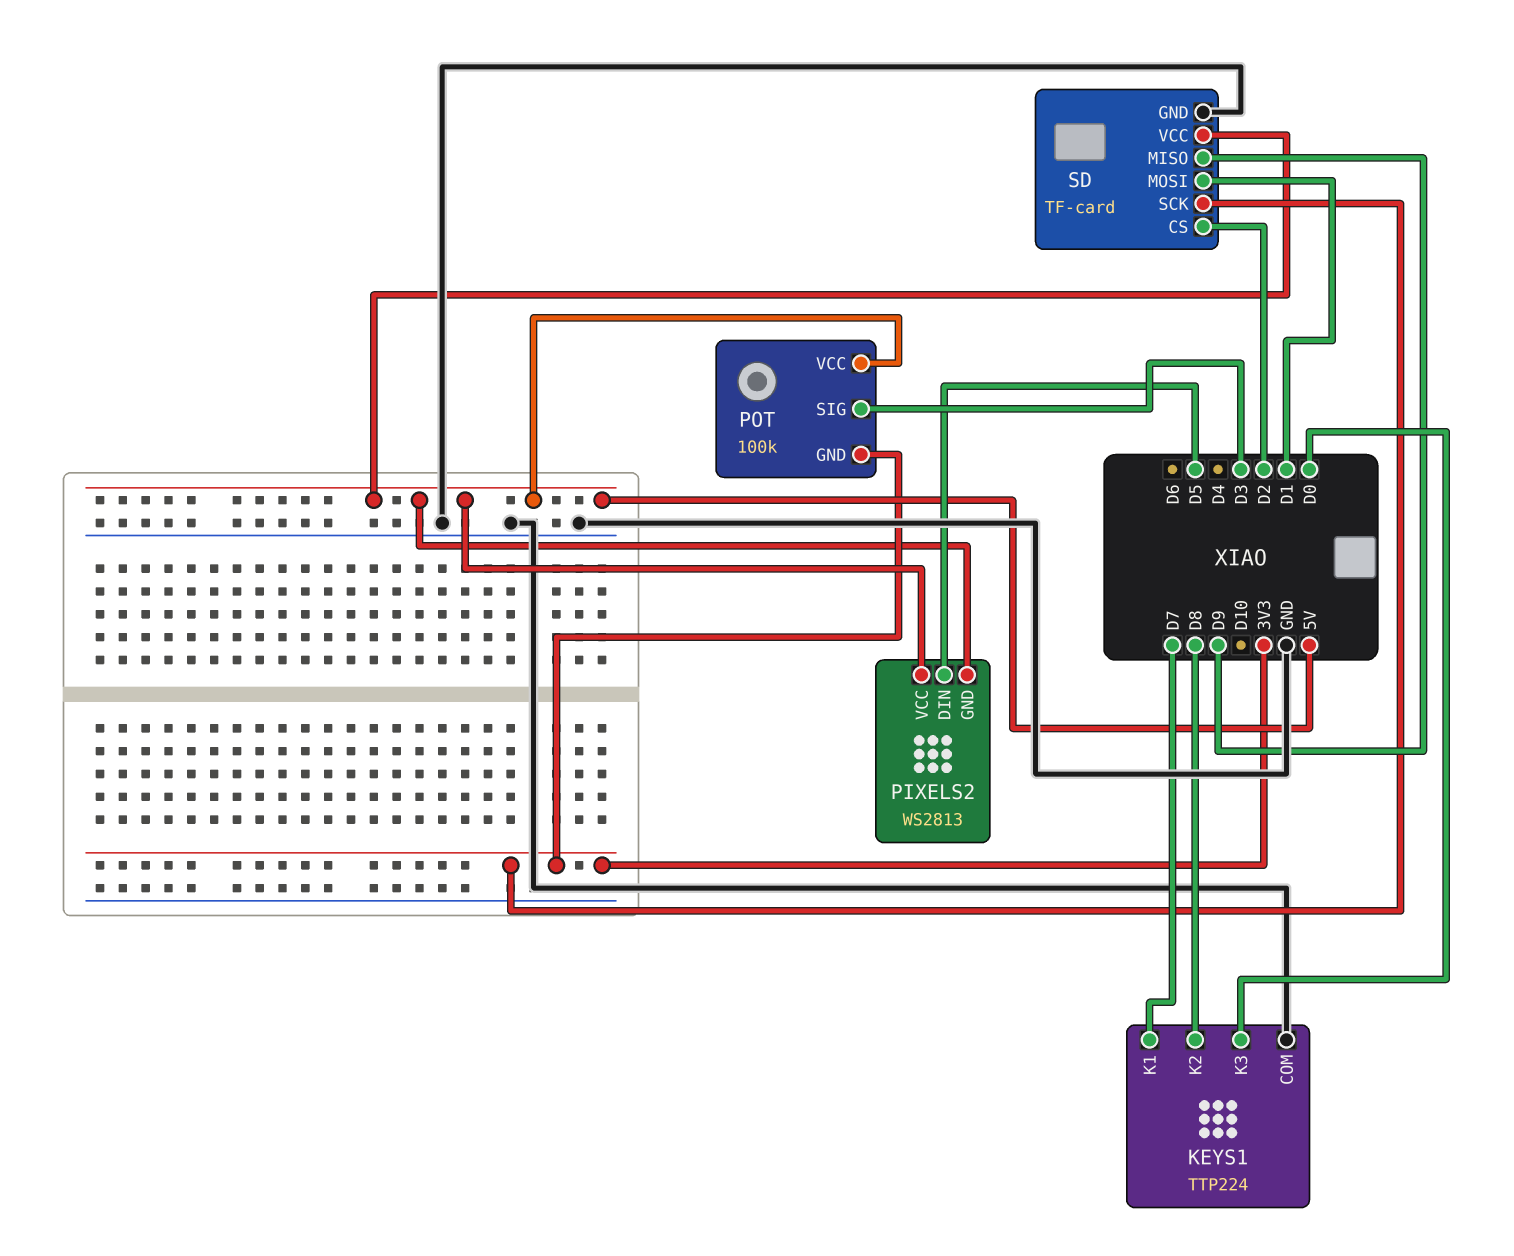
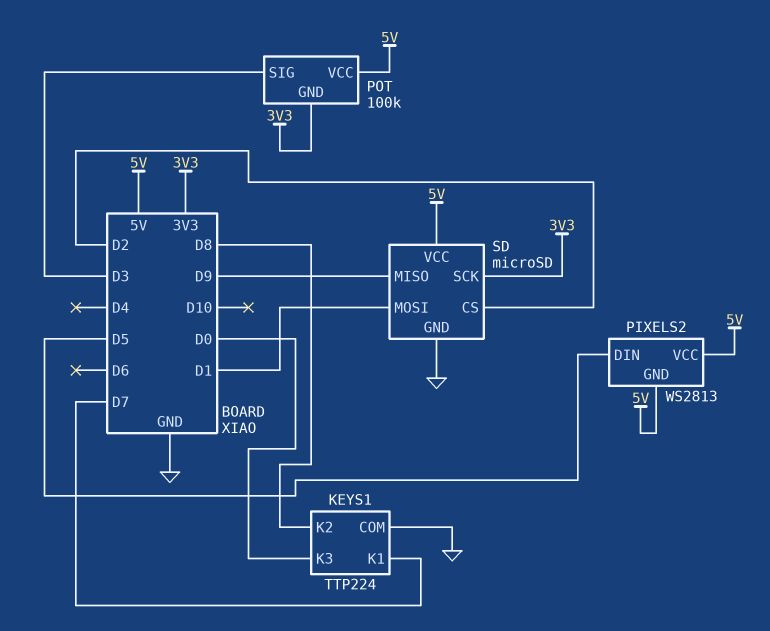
SD: TF-card -> microSD

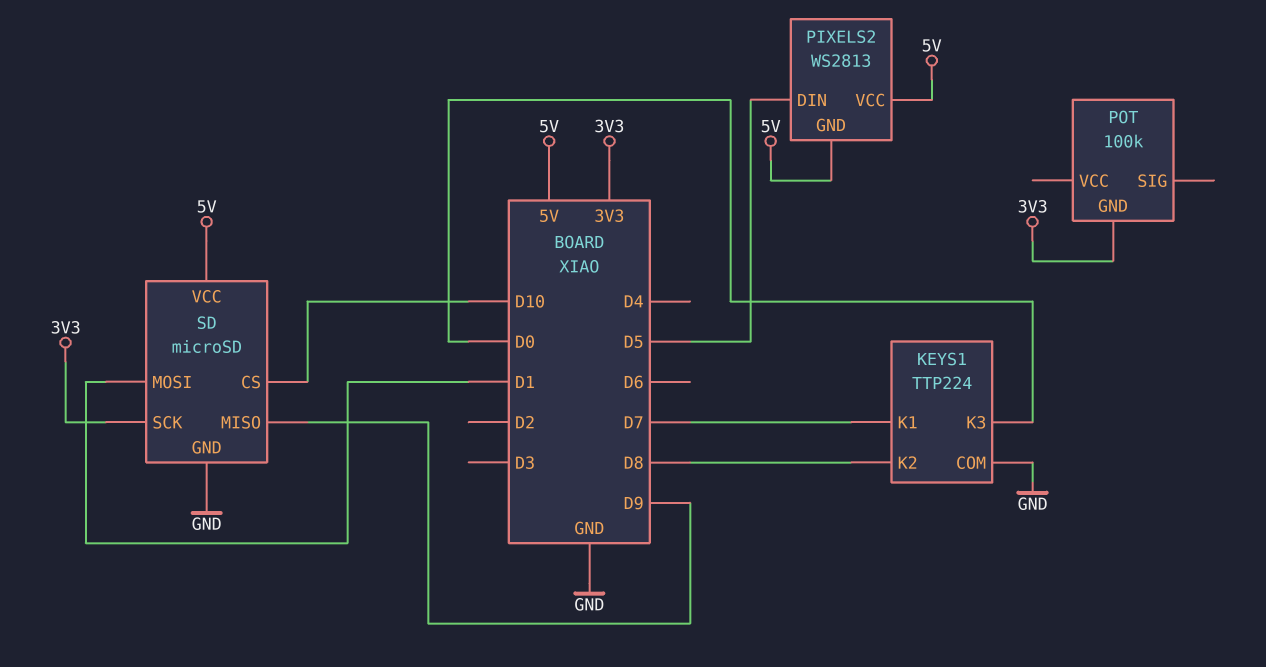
POT pin SIG: D3 -> none
POT pin VCC: 5V -> none
SD pin CS: D2 -> D10

